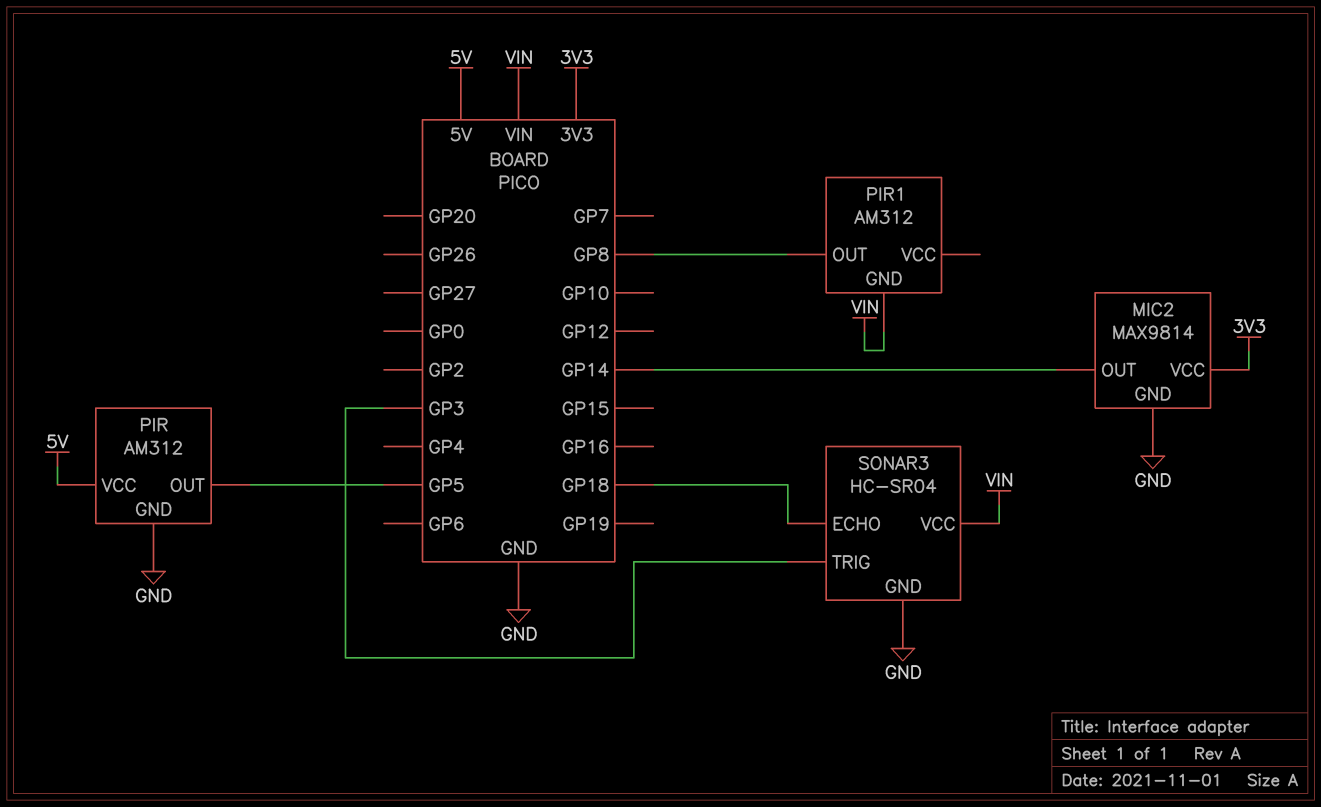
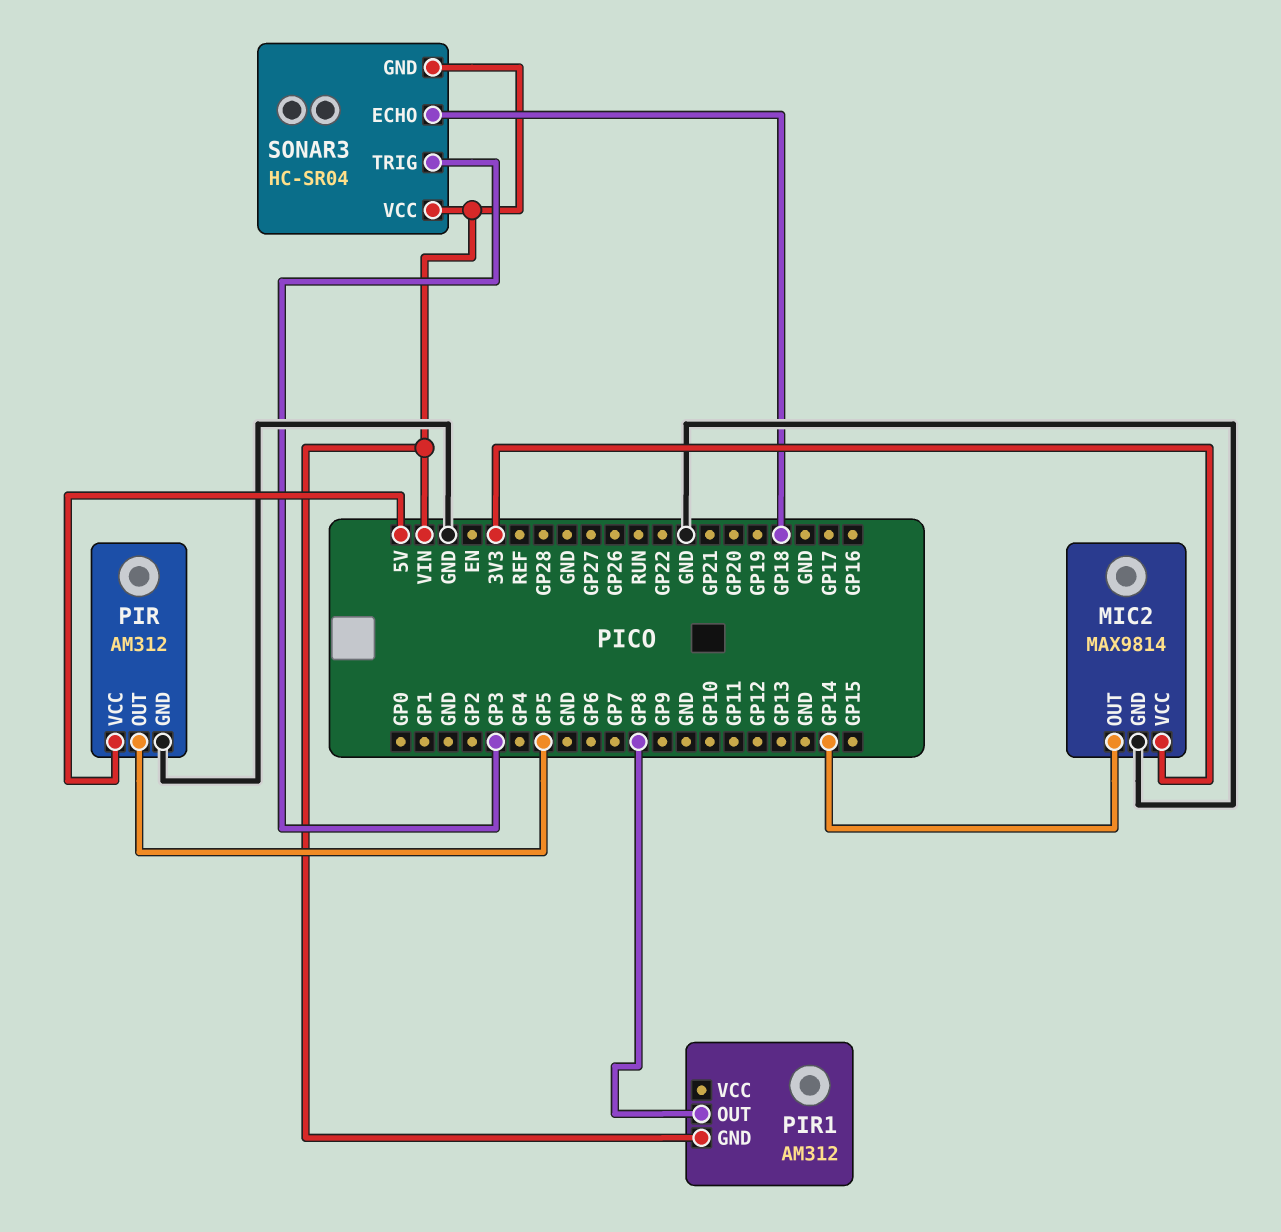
SONAR3 pin GND: GND -> VIN

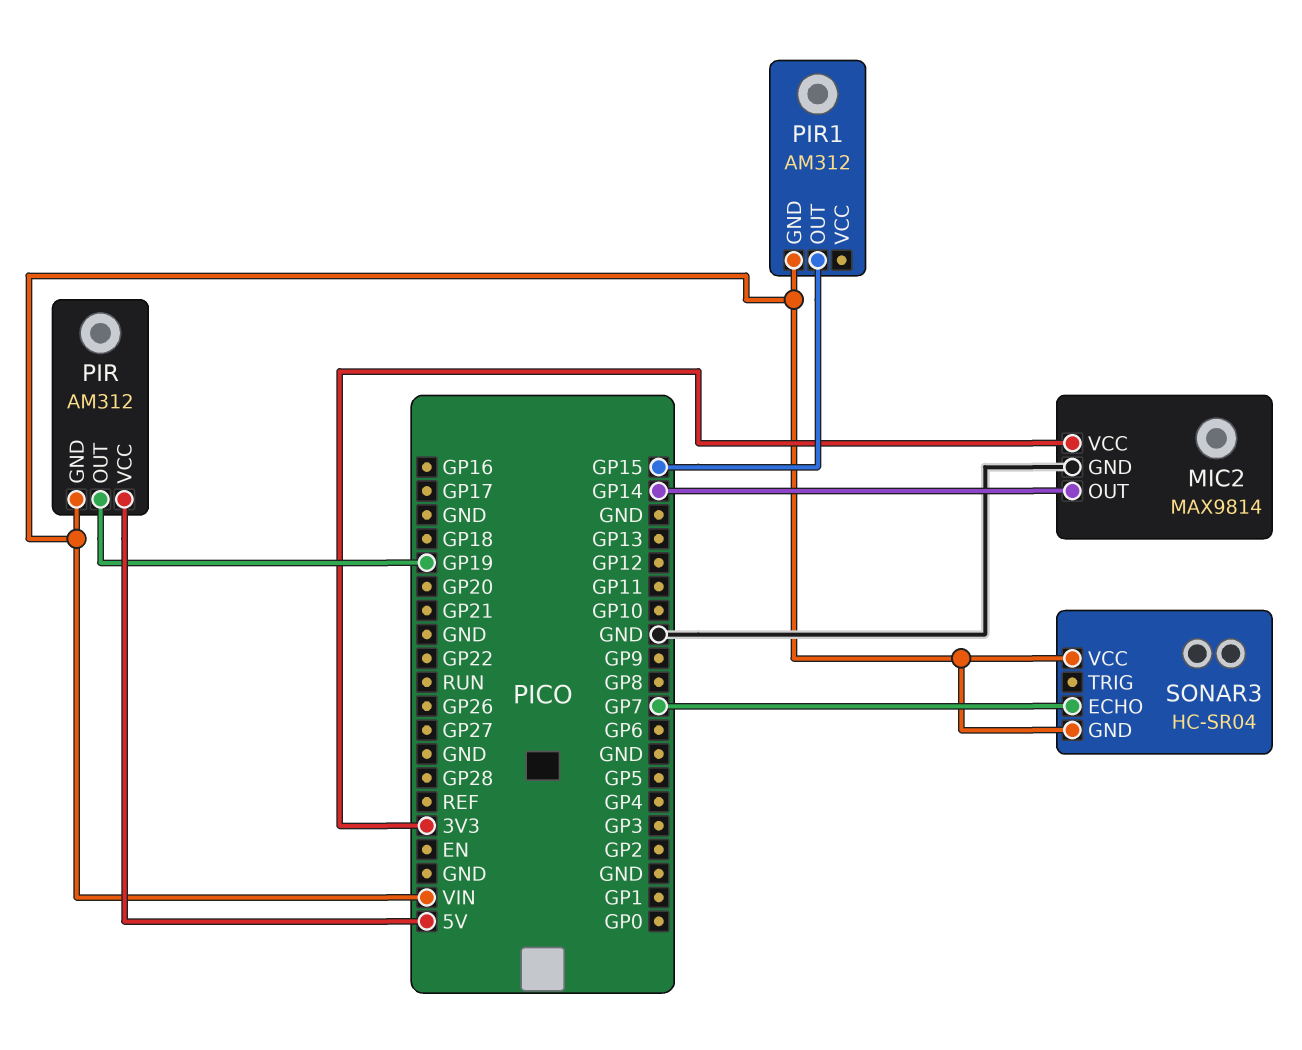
PIR pin GND: GND -> VIN
PIR pin OUT: GP5 -> GP19
PIR1 pin OUT: GP8 -> GP15
SONAR3 pin ECHO: GP18 -> GP7
SONAR3 pin TRIG: GP3 -> none

